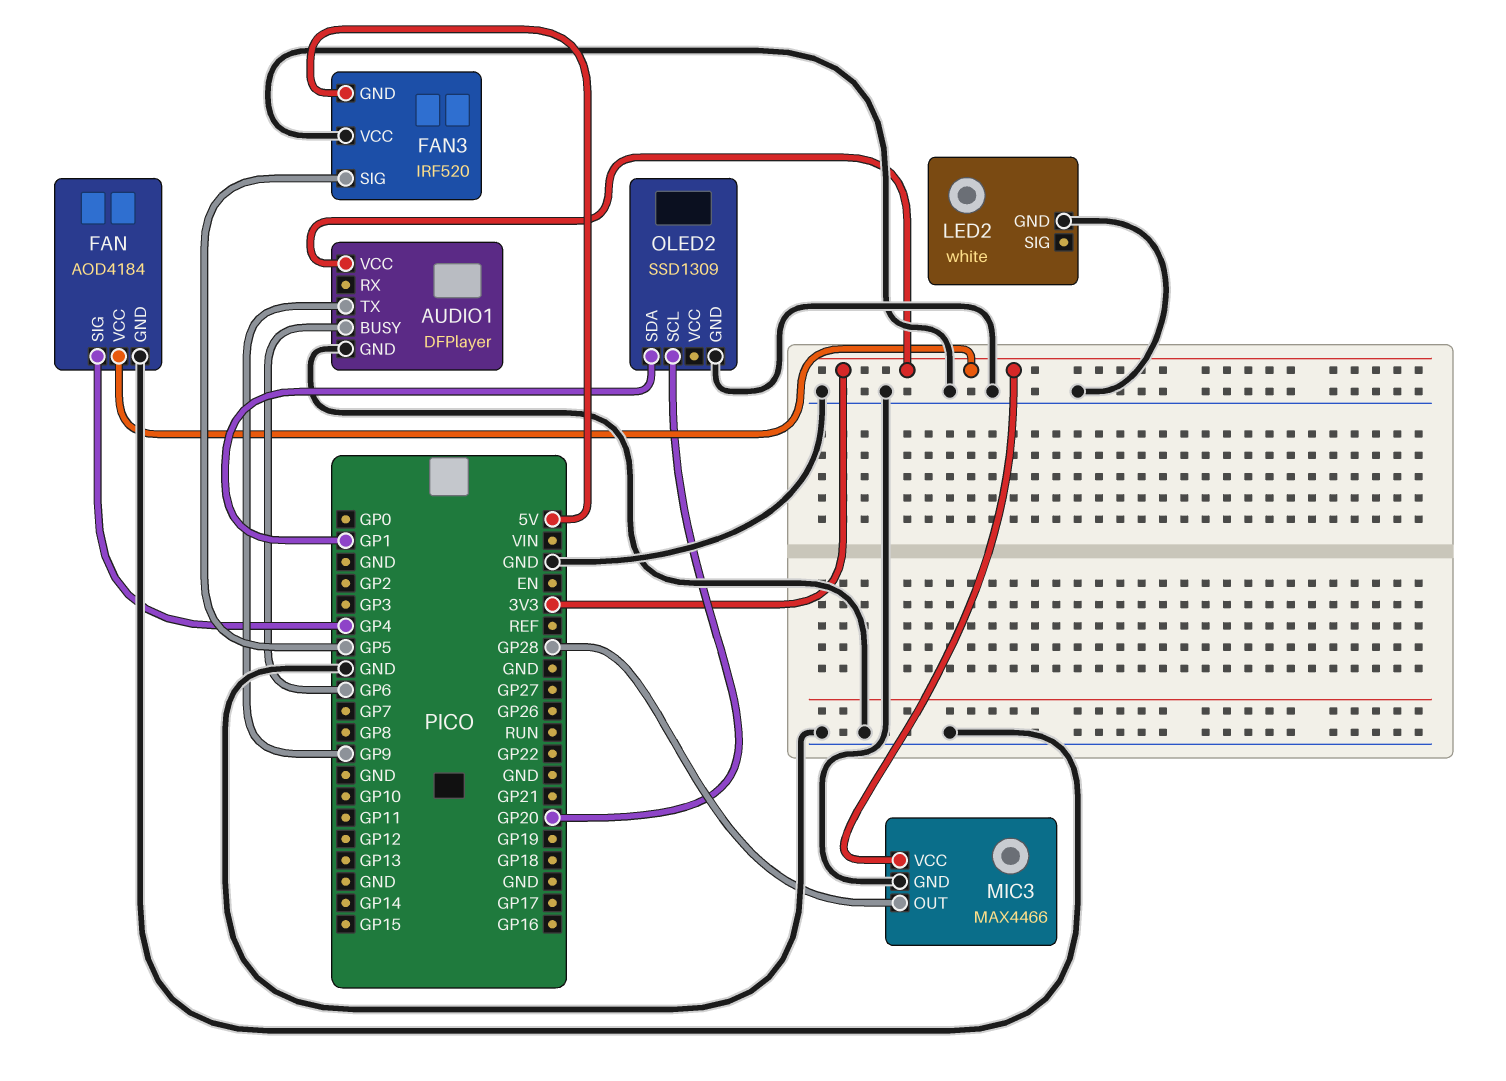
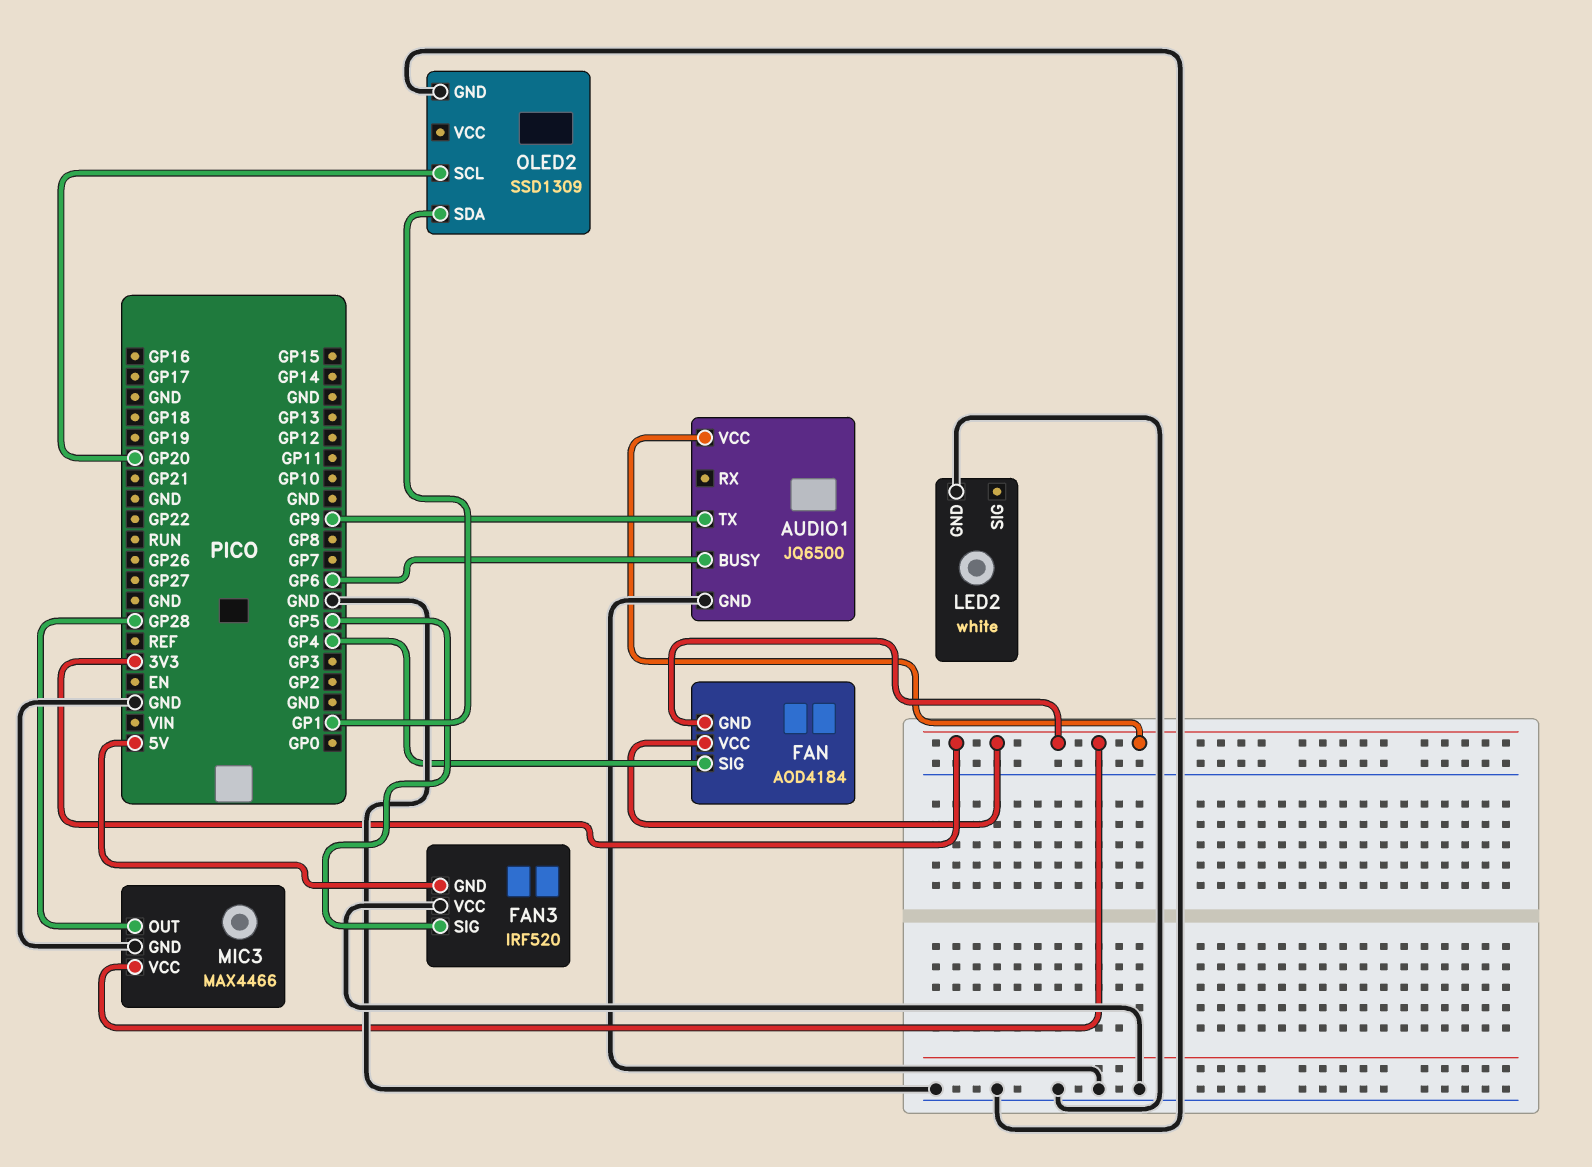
AUDIO1: DFPlayer -> JQ6500
FAN pin GND: GND -> 3V3

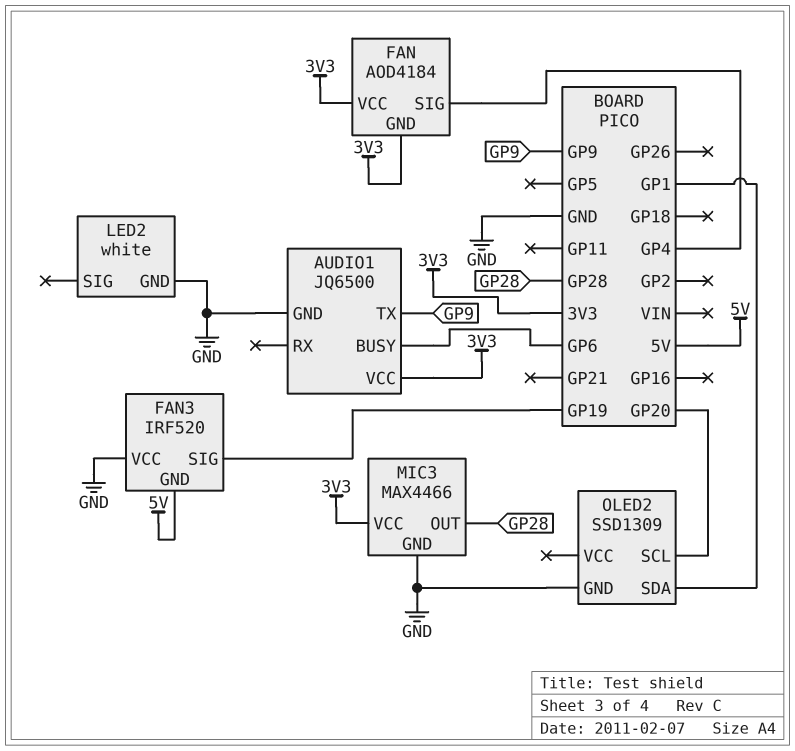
FAN3 pin SIG: GP5 -> GP19

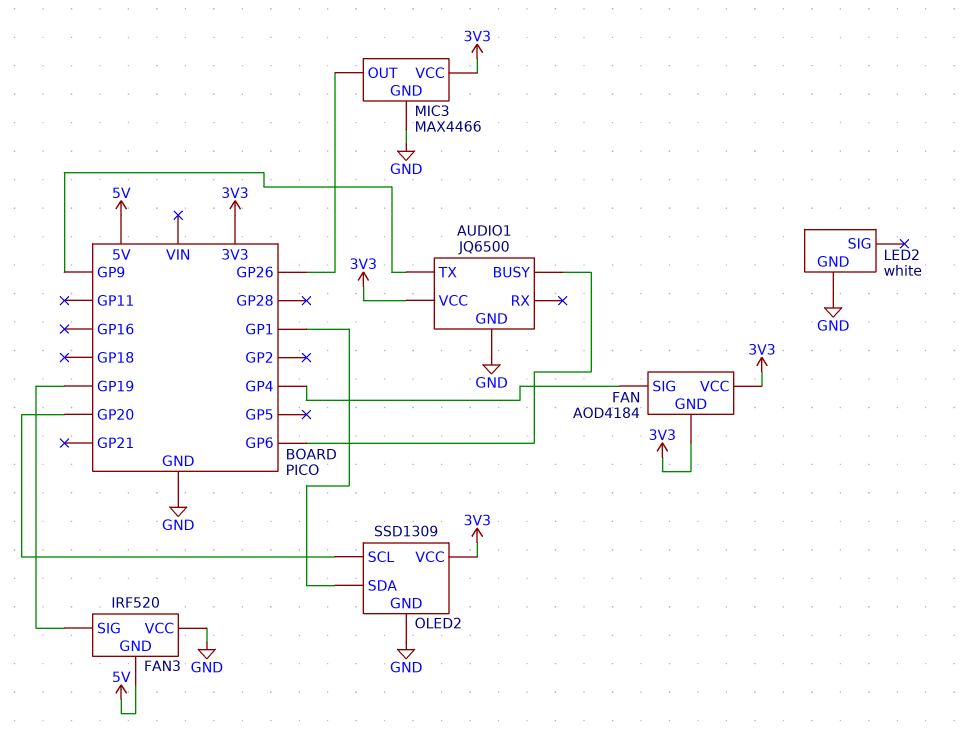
MIC3 pin OUT: GP28 -> GP26
OLED2 pin VCC: none -> 3V3

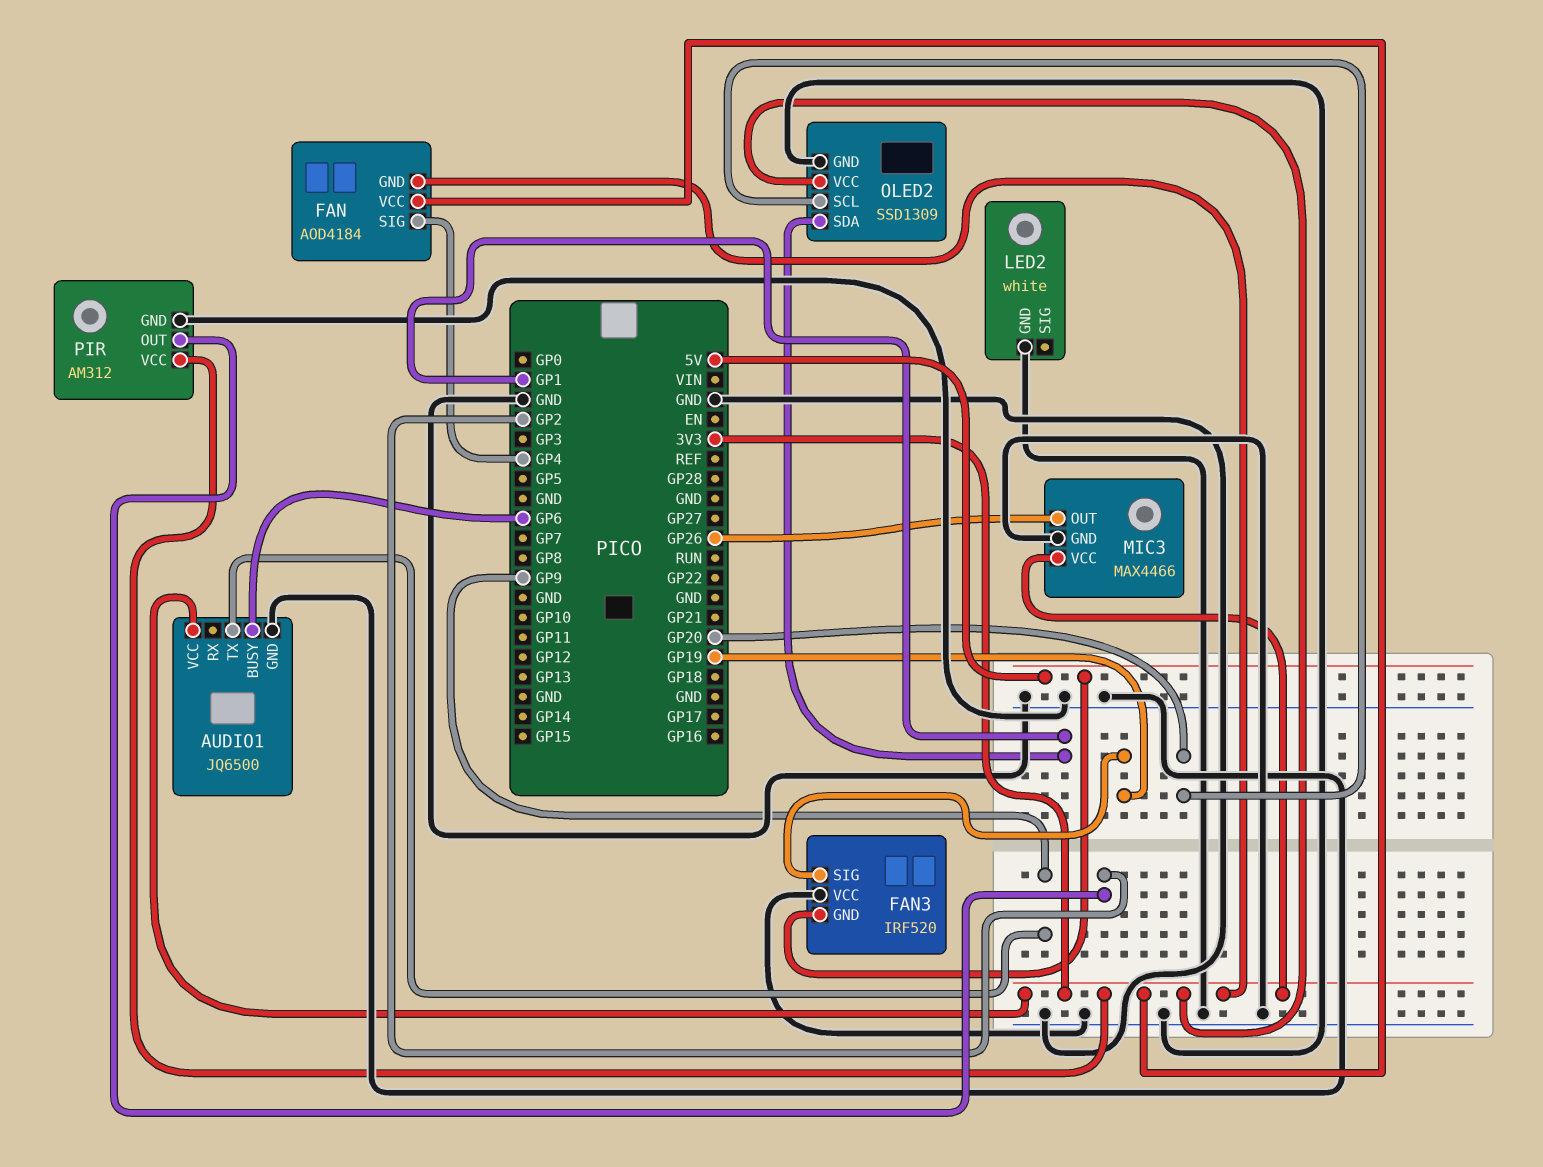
PIR: none -> AM312
PIR pin GND: none -> GND
PIR pin OUT: none -> GP2
PIR pin VCC: none -> 3V3

